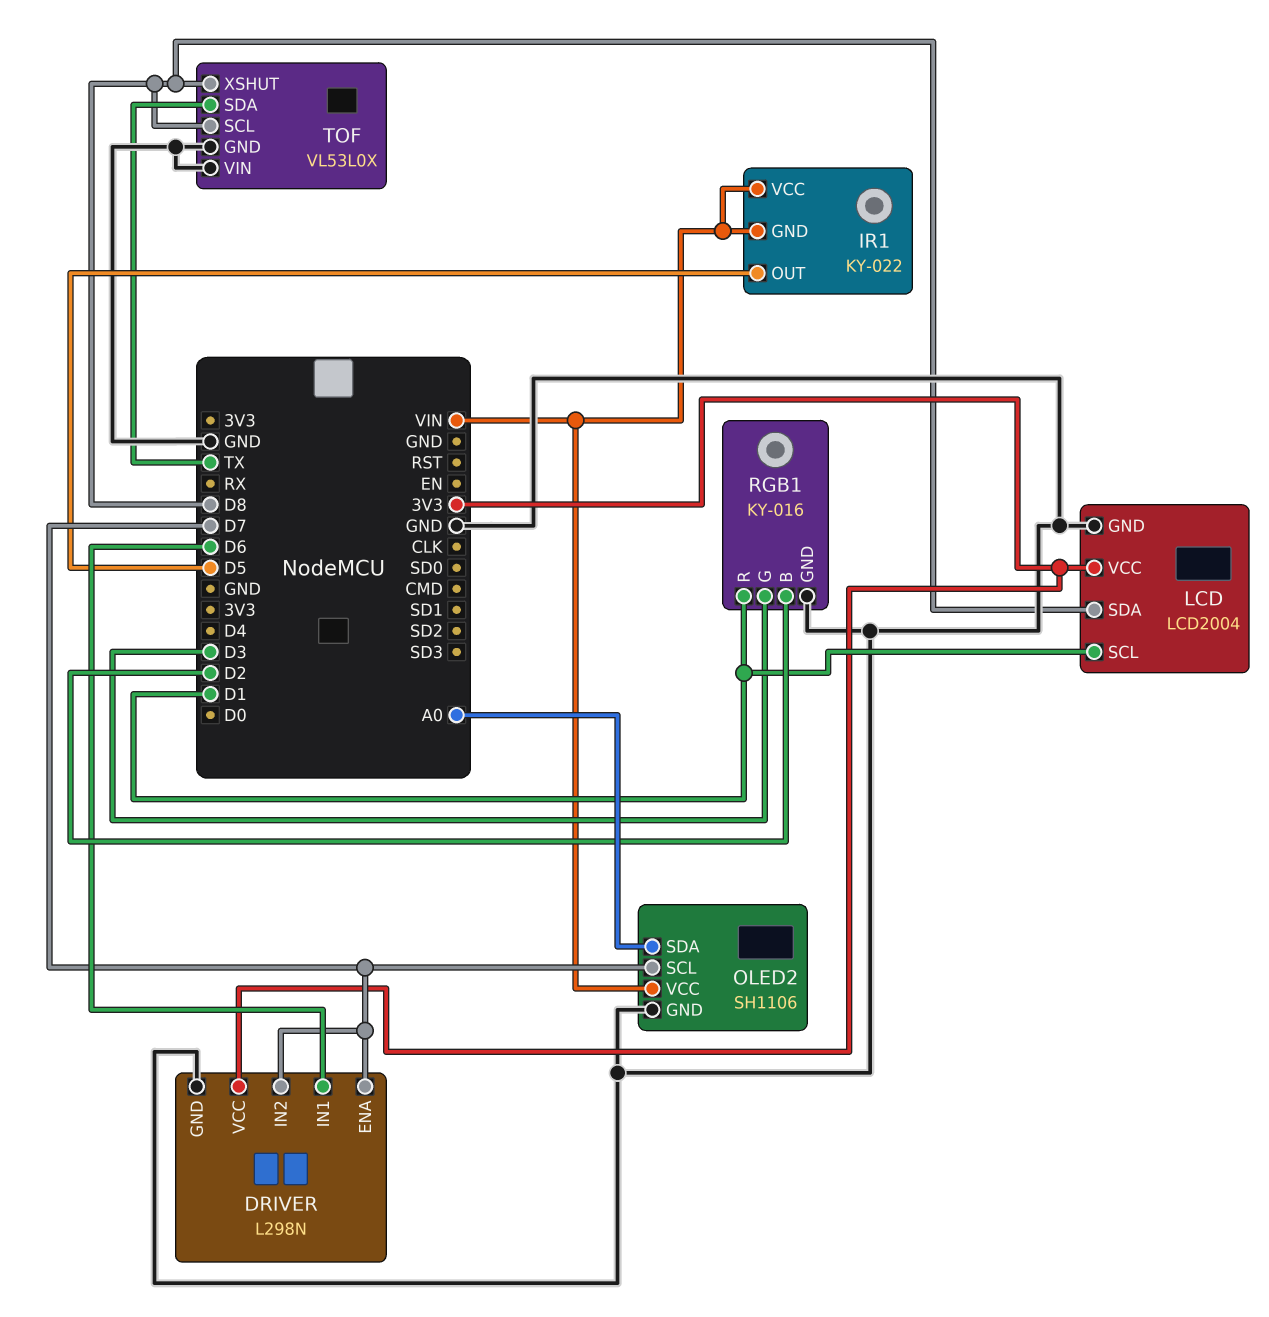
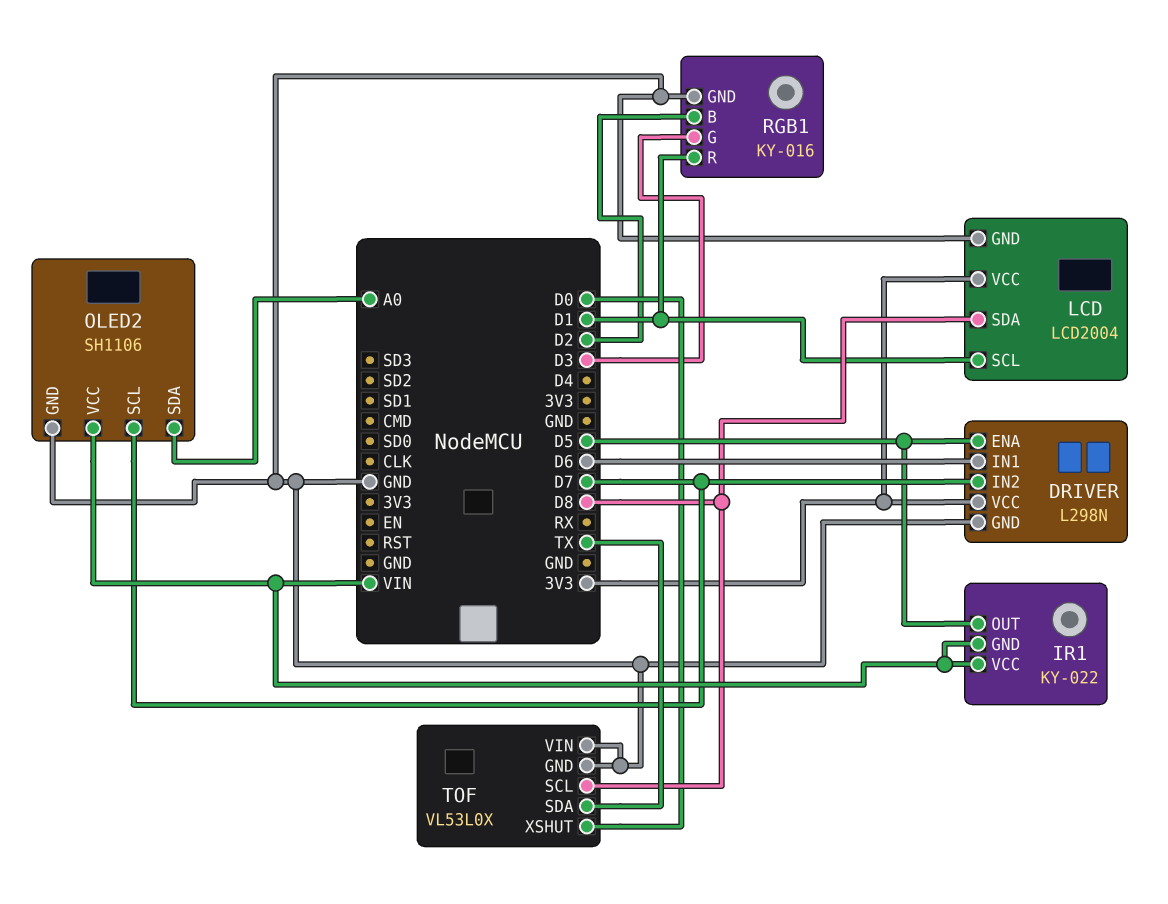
DRIVER pin ENA: D7 -> D5
TOF pin XSHUT: D8 -> D0

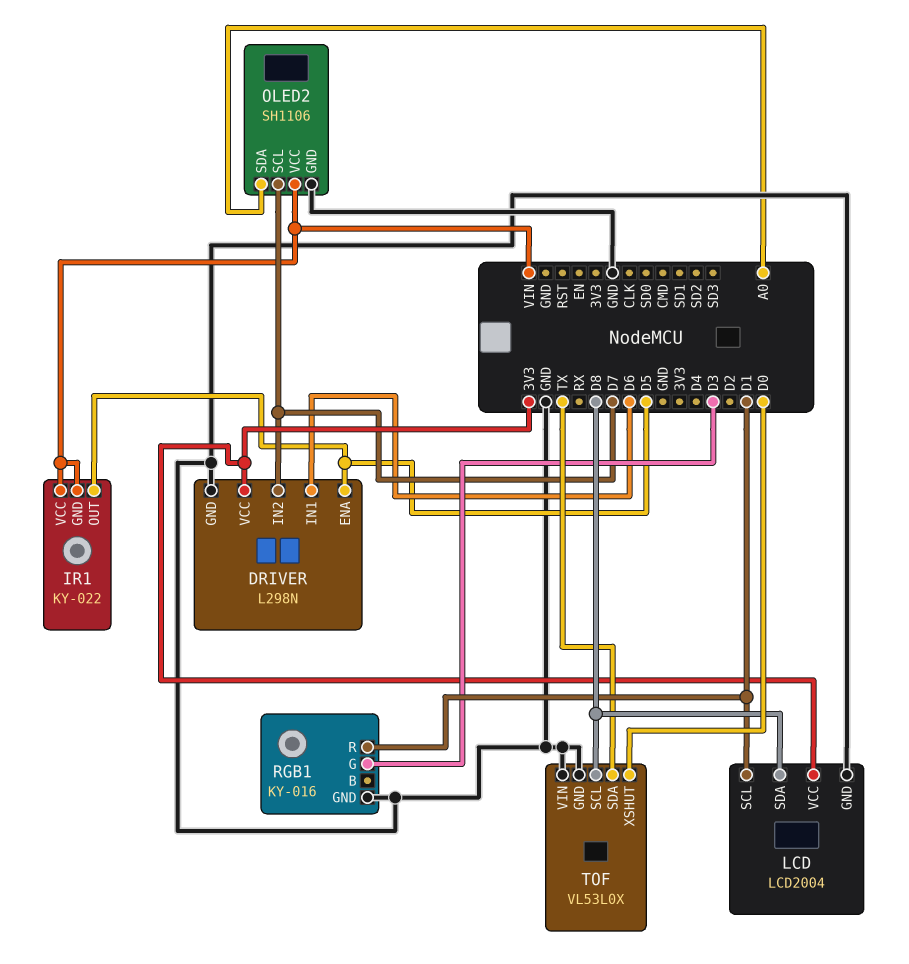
RGB1 pin B: D2 -> none

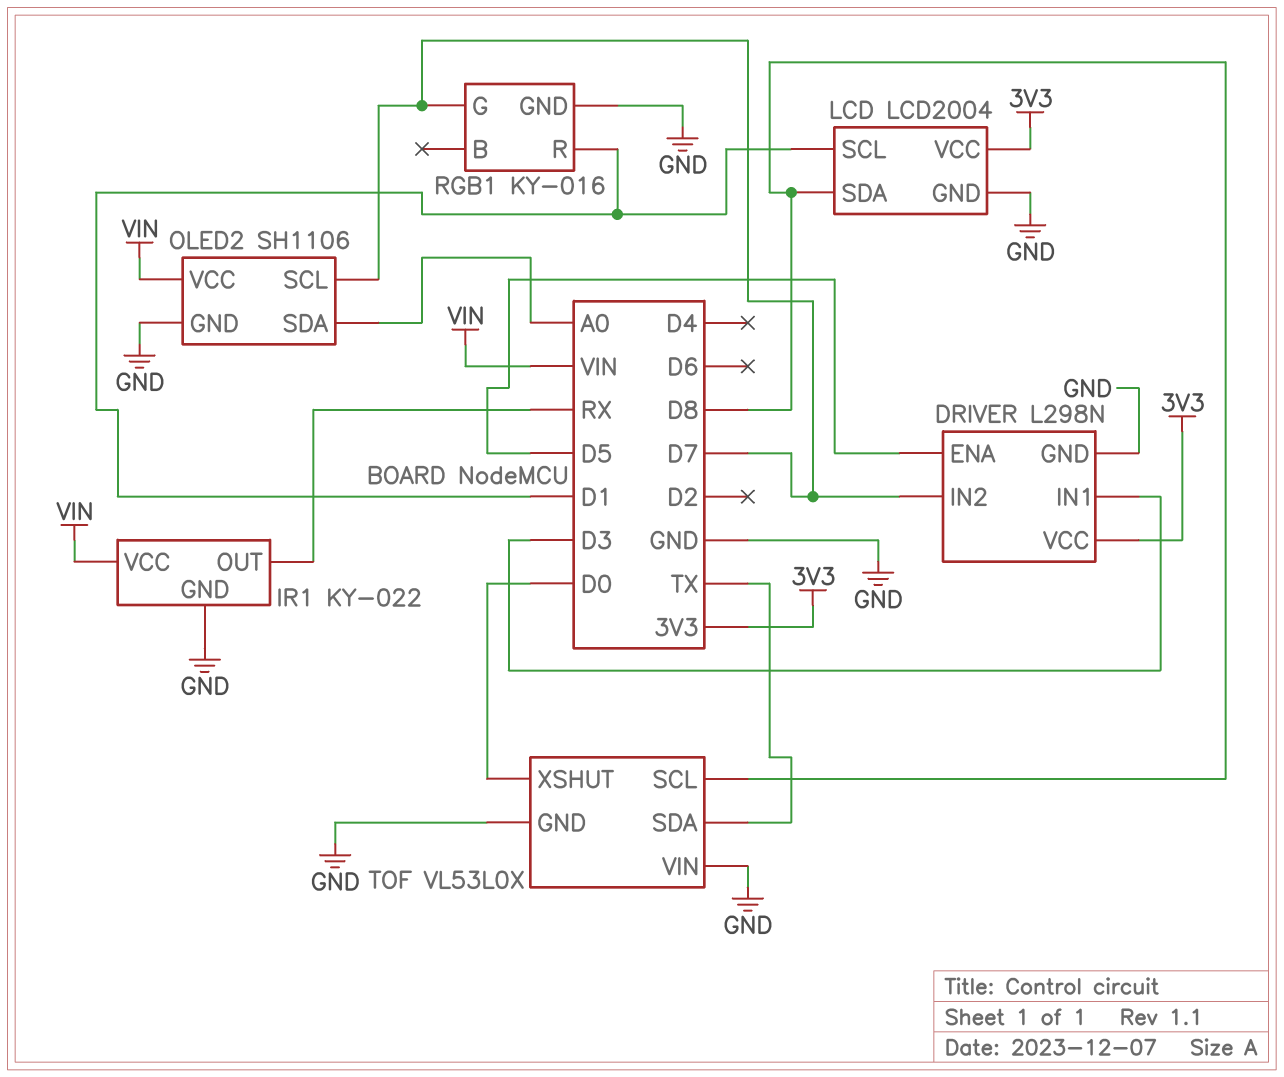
DRIVER pin IN1: D6 -> D3
IR1 pin GND: VIN -> GND
IR1 pin OUT: D5 -> RX
RGB1 pin G: D3 -> D7

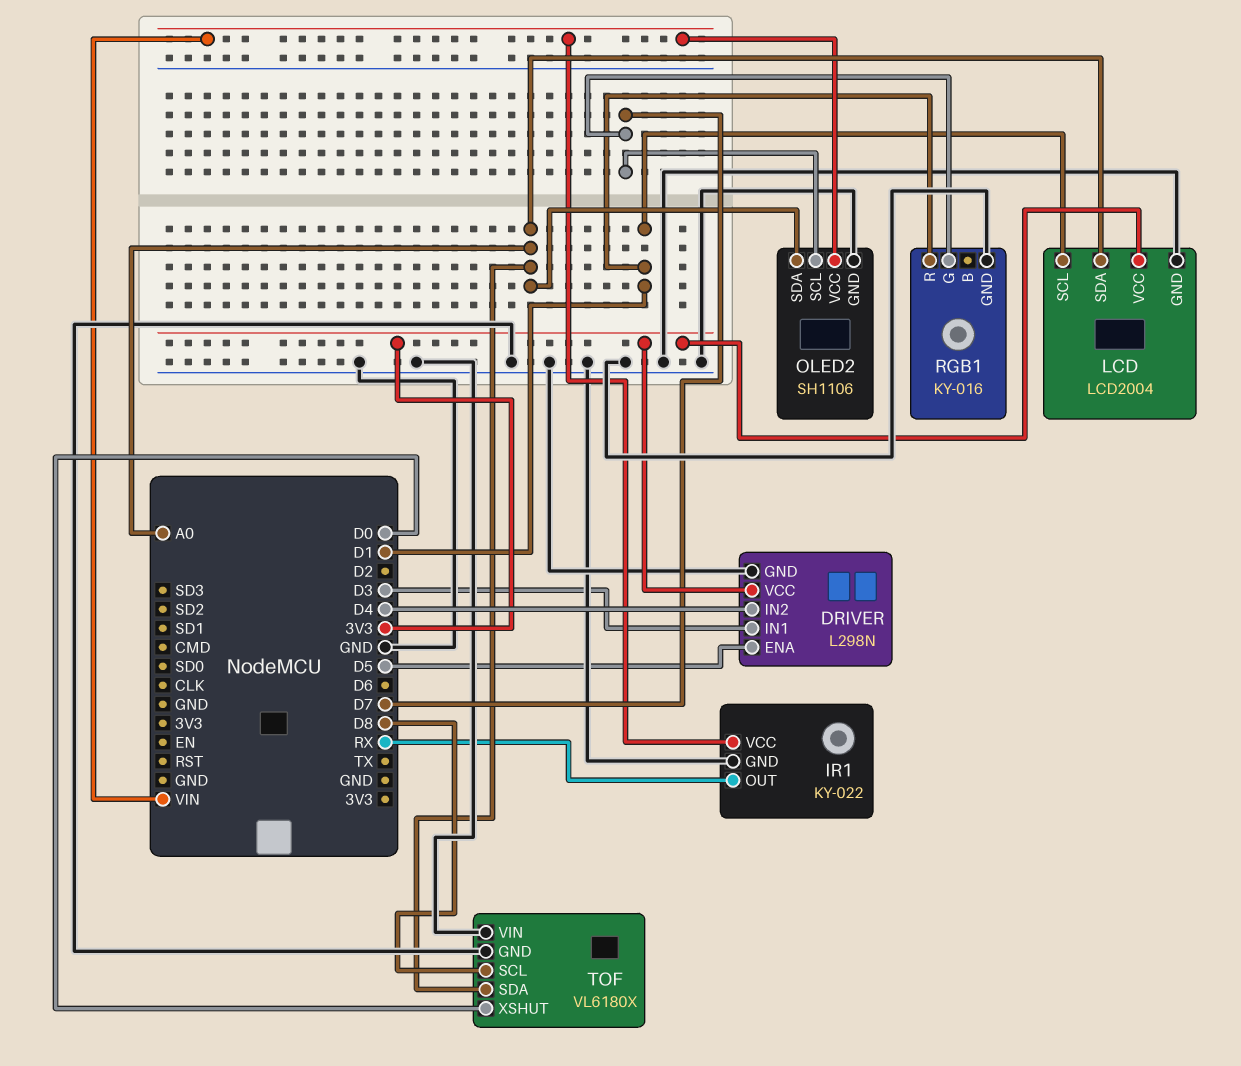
DRIVER pin IN2: D7 -> D4
LCD pin SDA: D8 -> A0
TOF: VL53L0X -> VL6180X
TOF pin SDA: TX -> A0

